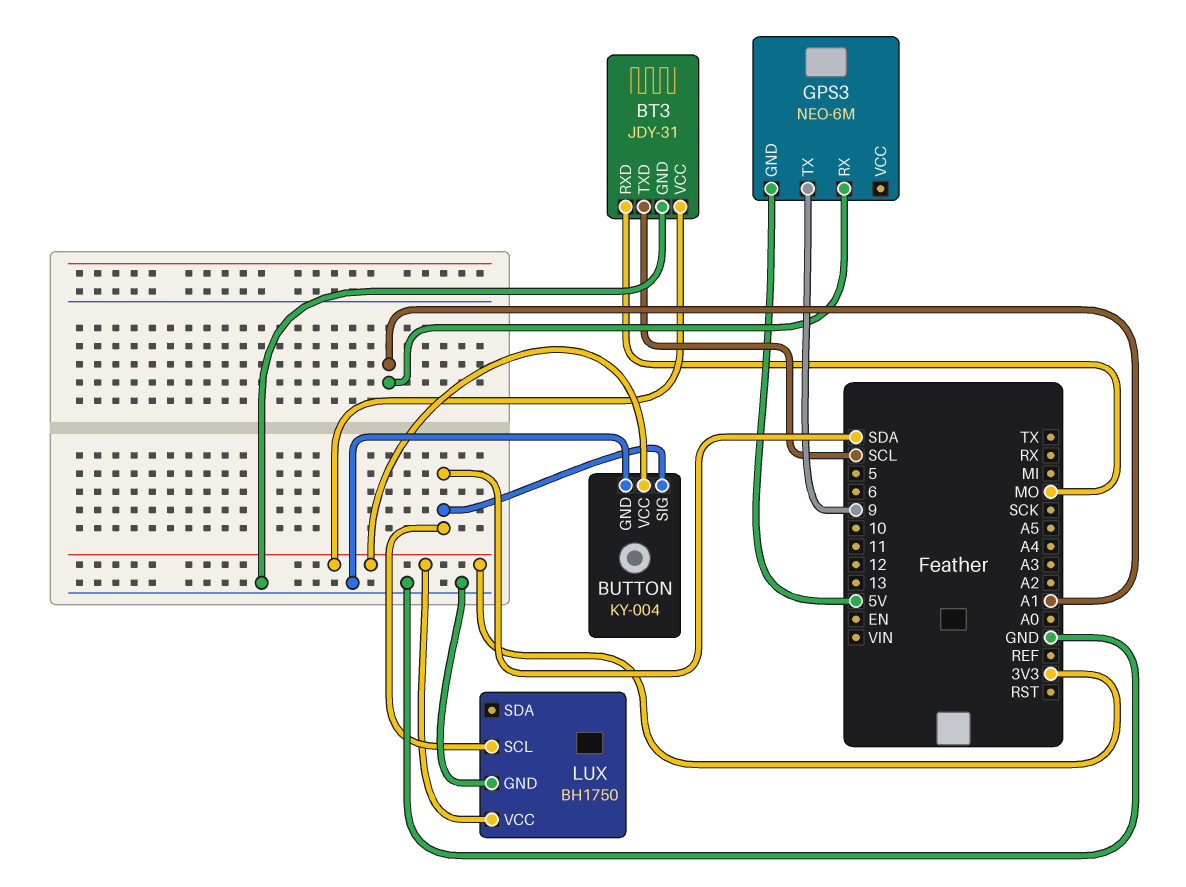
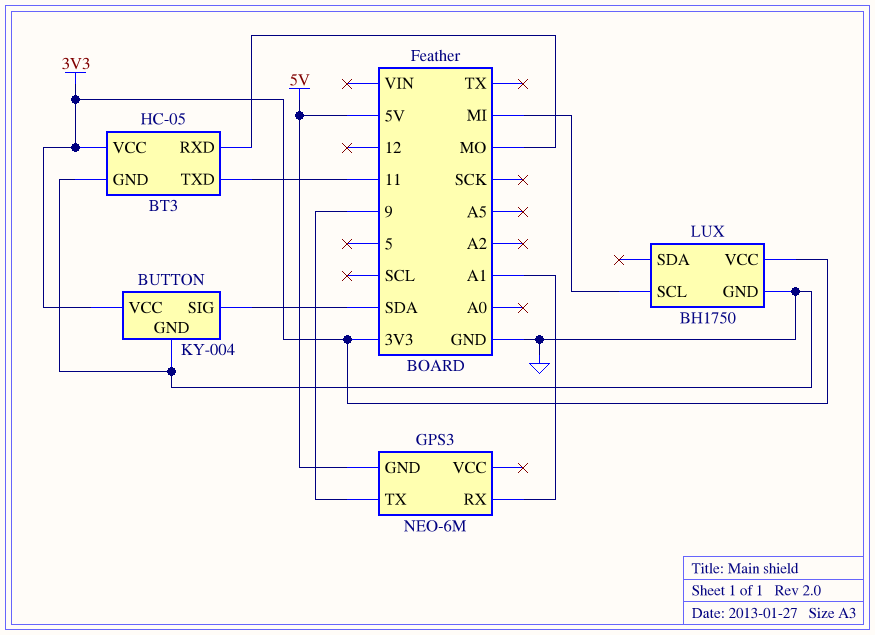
BT3: JDY-31 -> HC-05
BT3 pin TXD: SCL -> 11
LUX pin SCL: SDA -> MI

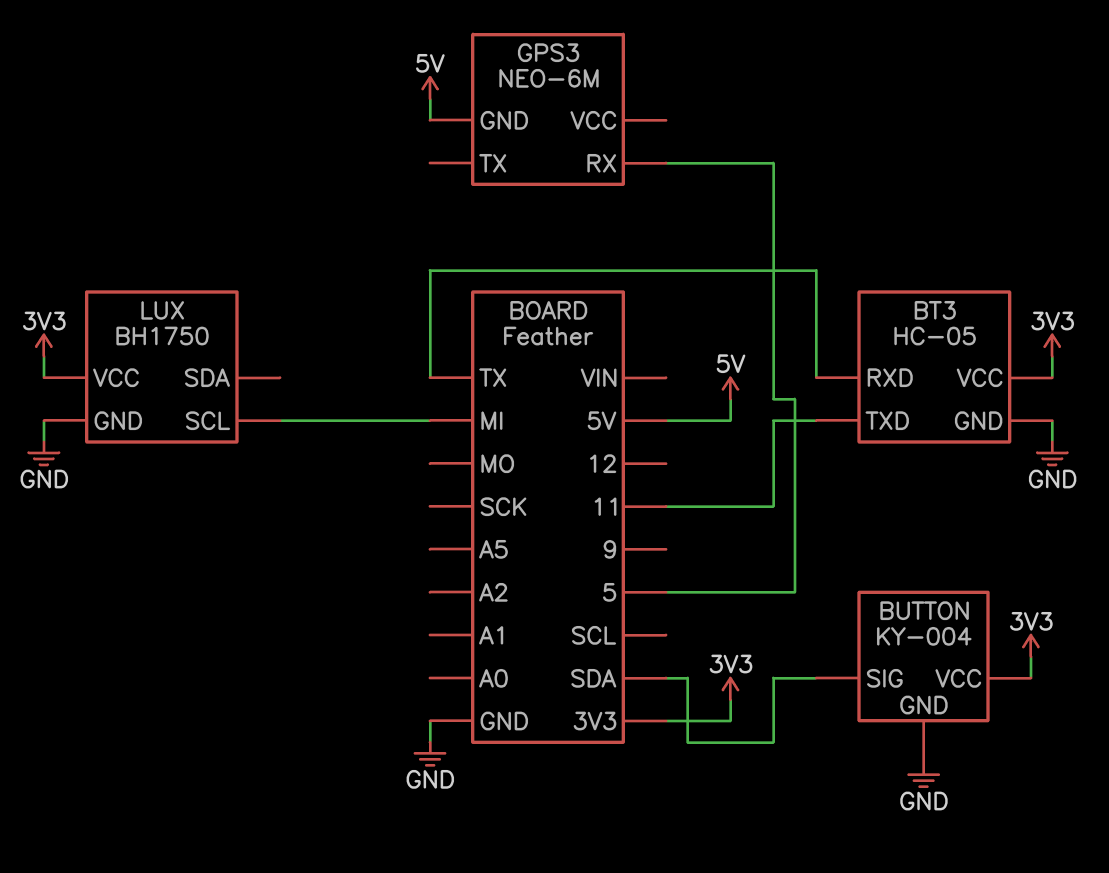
BT3 pin RXD: MO -> TX
GPS3 pin RX: A1 -> 5
GPS3 pin TX: 9 -> none

